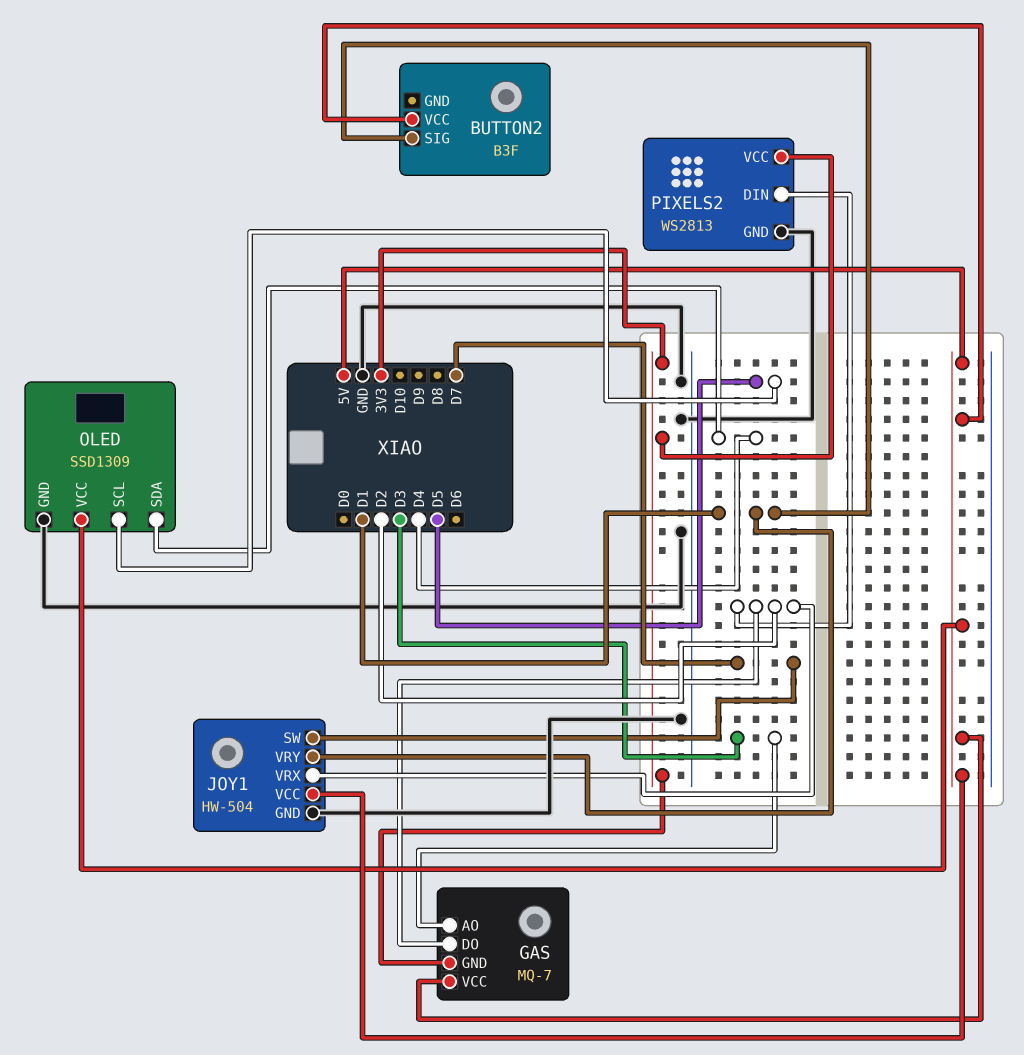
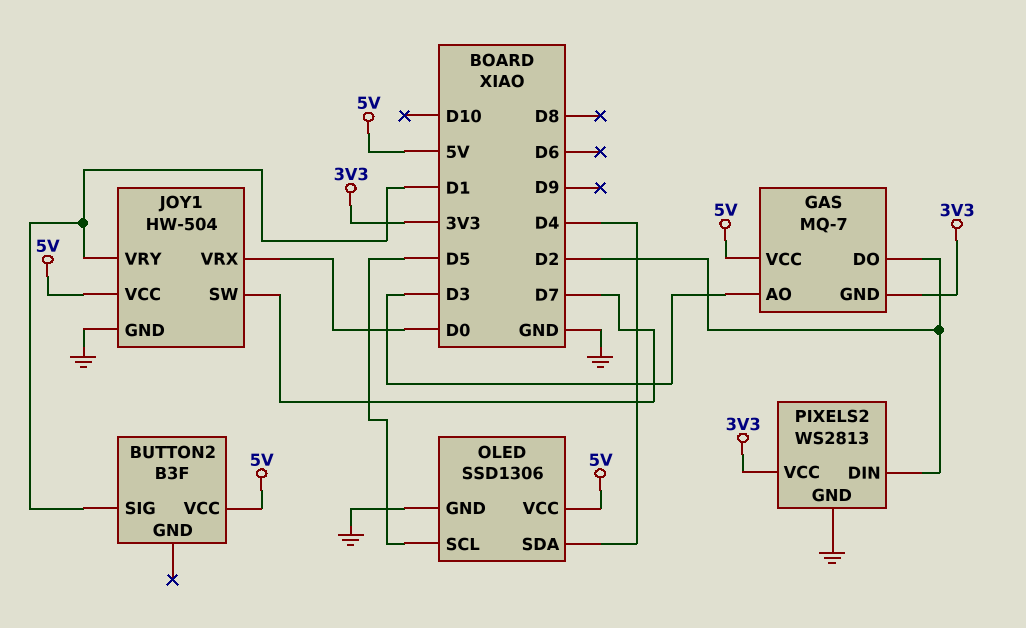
JOY1 pin VRX: D2 -> D0
OLED: SSD1309 -> SSD1306

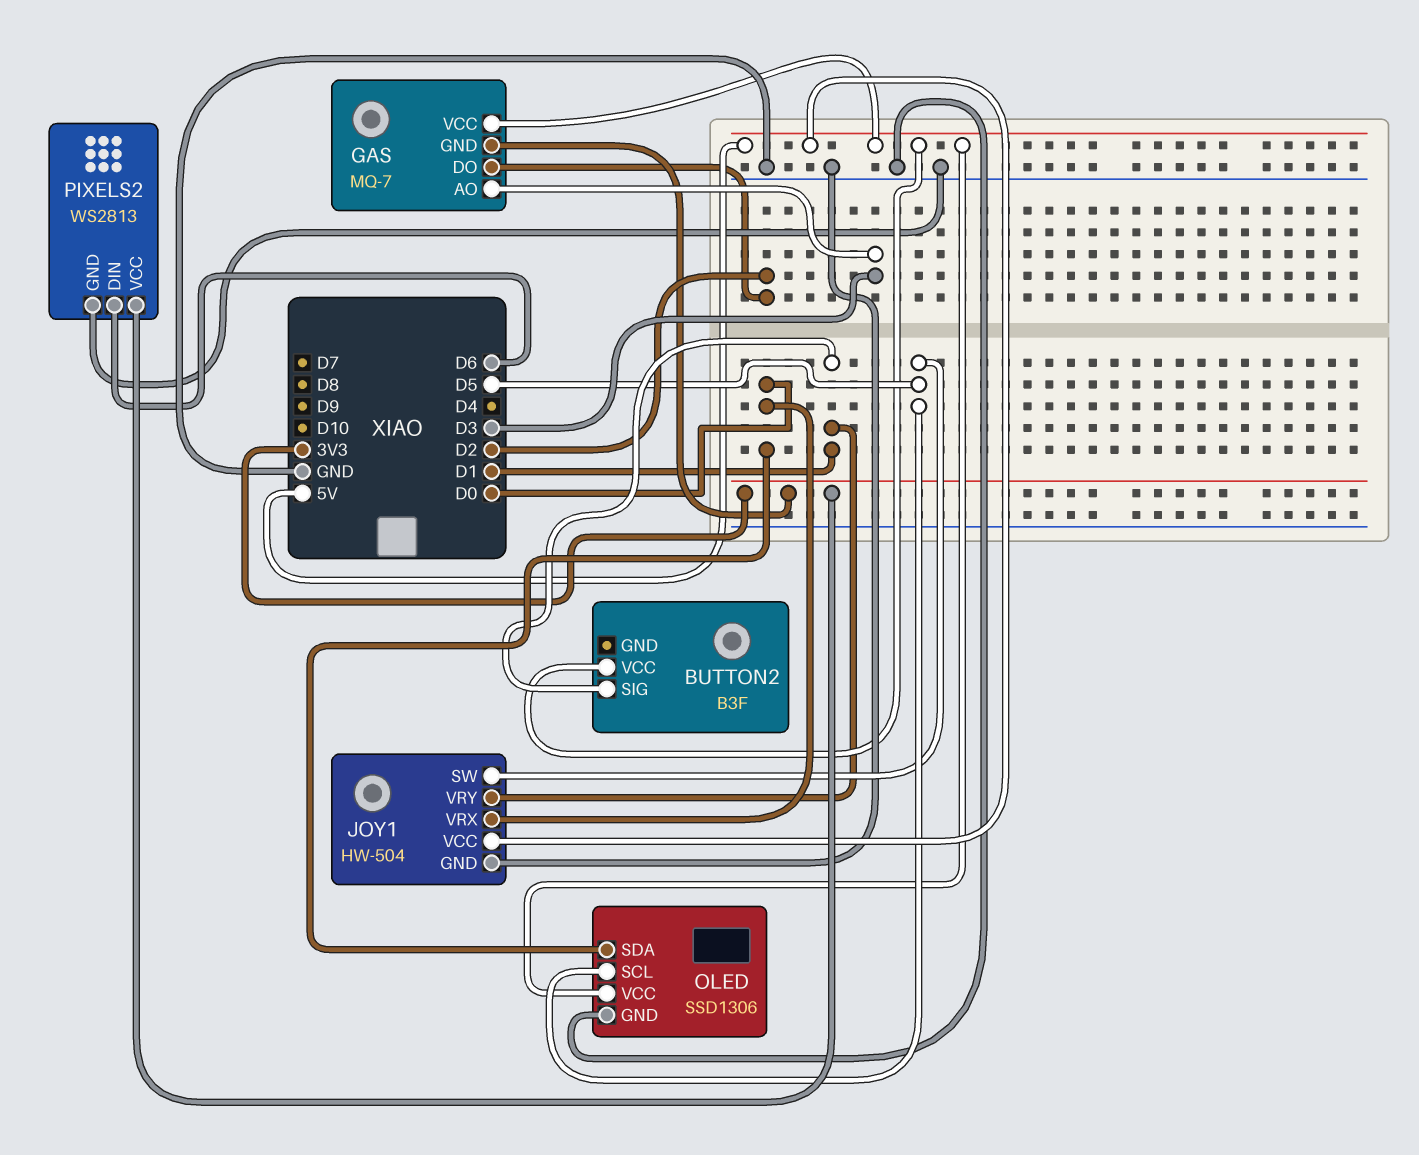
JOY1 pin SW: D7 -> D5
OLED pin SDA: D4 -> D0
PIXELS2 pin DIN: D2 -> D6

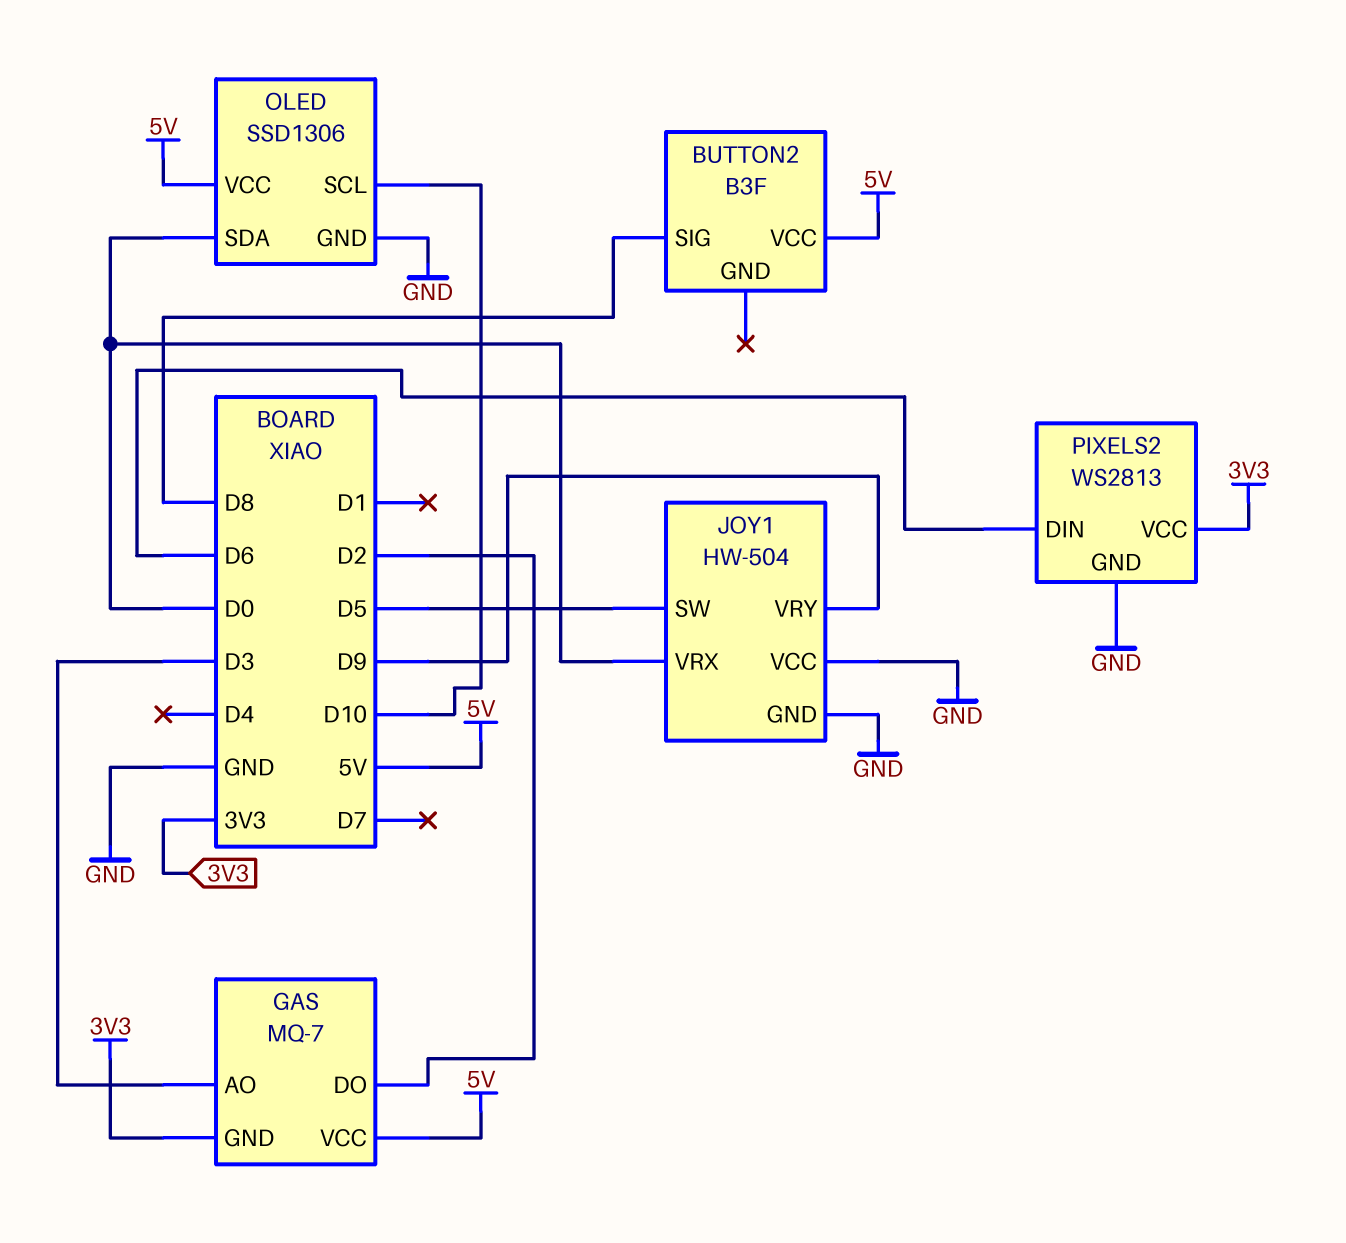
BUTTON2 pin SIG: D1 -> D8
JOY1 pin VCC: 5V -> GND
JOY1 pin VRY: D1 -> D9
OLED pin SCL: D5 -> D10

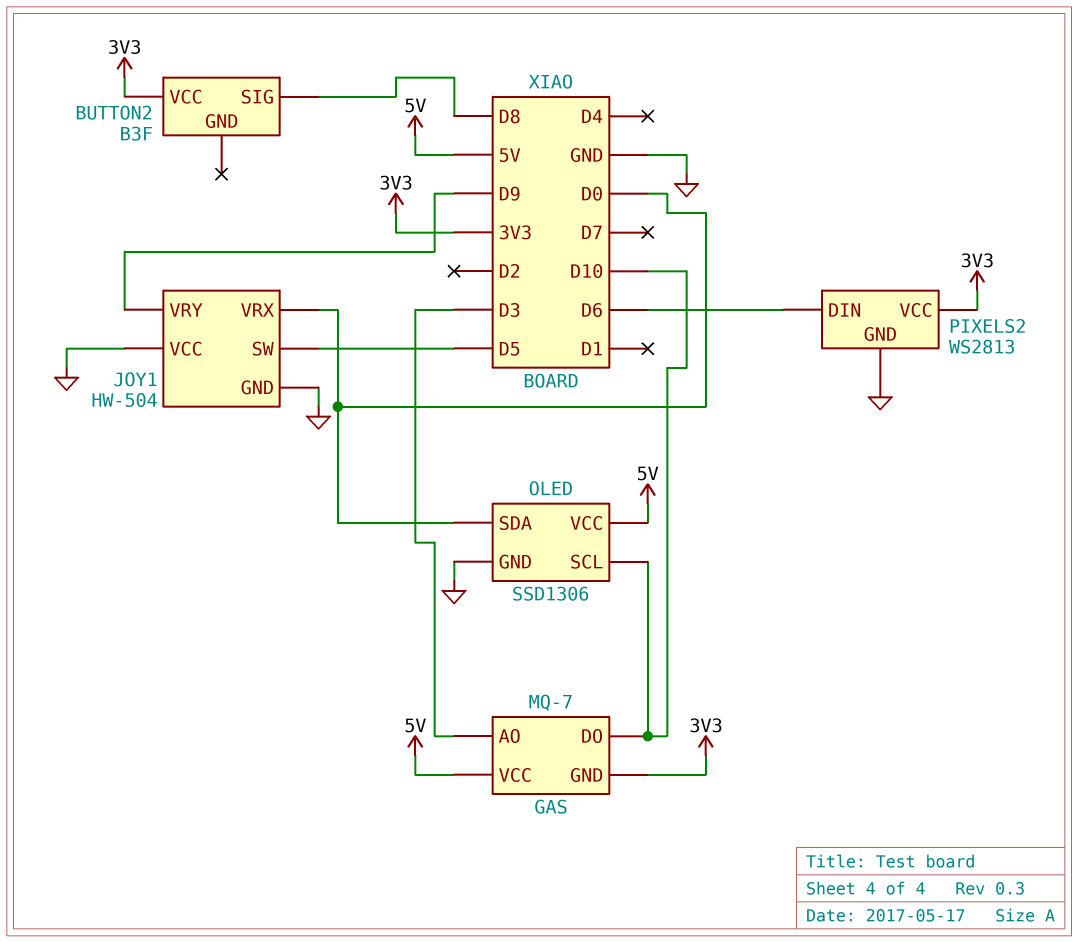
BUTTON2 pin VCC: 5V -> 3V3
GAS pin DO: D2 -> D10

